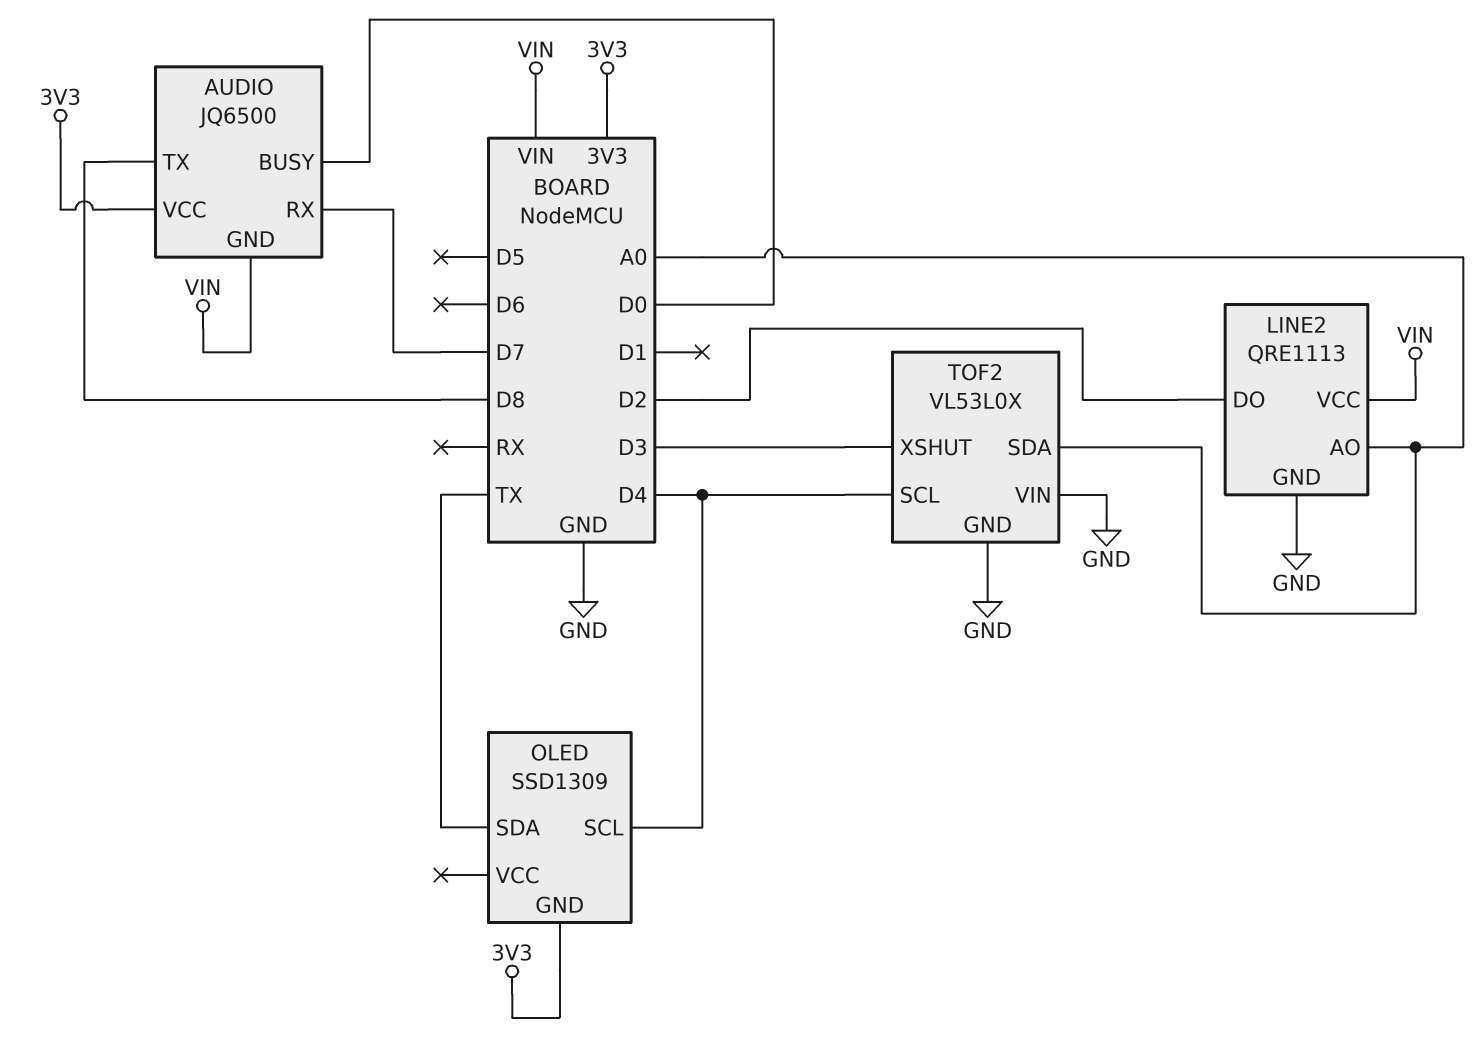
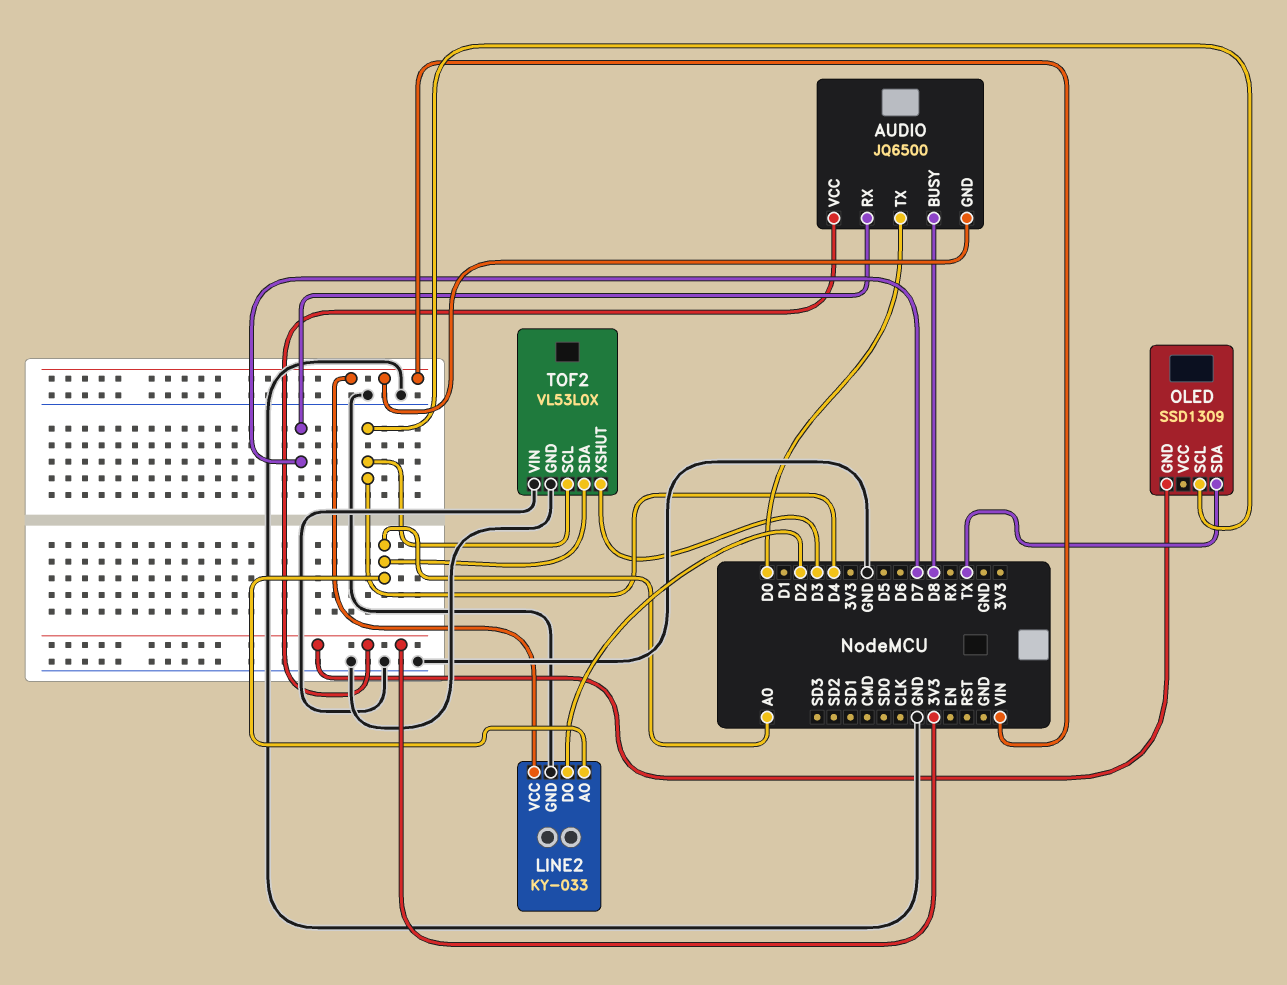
AUDIO pin BUSY: D0 -> D8
AUDIO pin TX: D8 -> D0
LINE2: QRE1113 -> KY-033

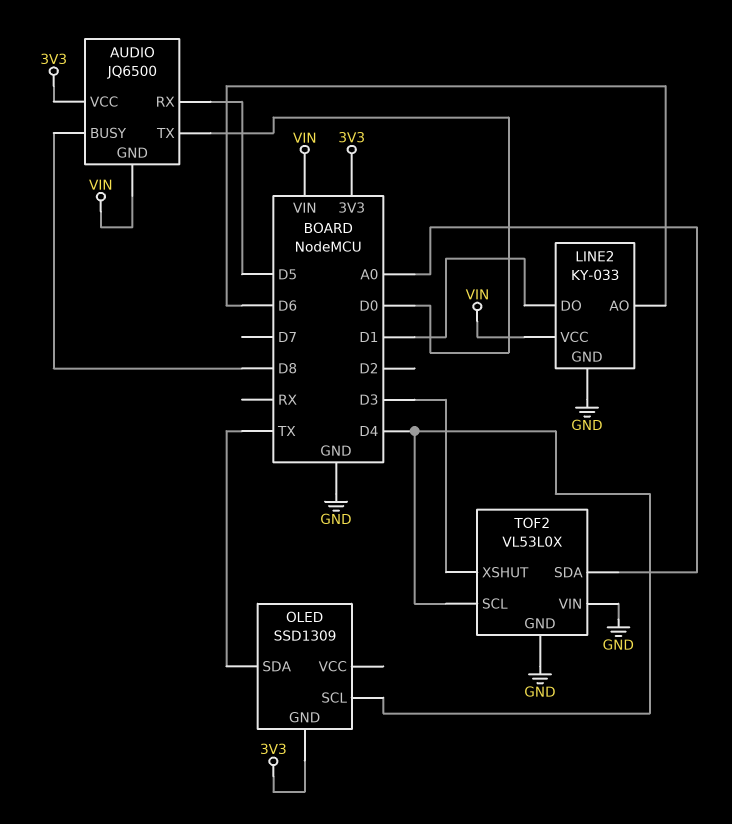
AUDIO pin RX: D7 -> D5
LINE2 pin AO: A0 -> D6
LINE2 pin DO: D2 -> D1

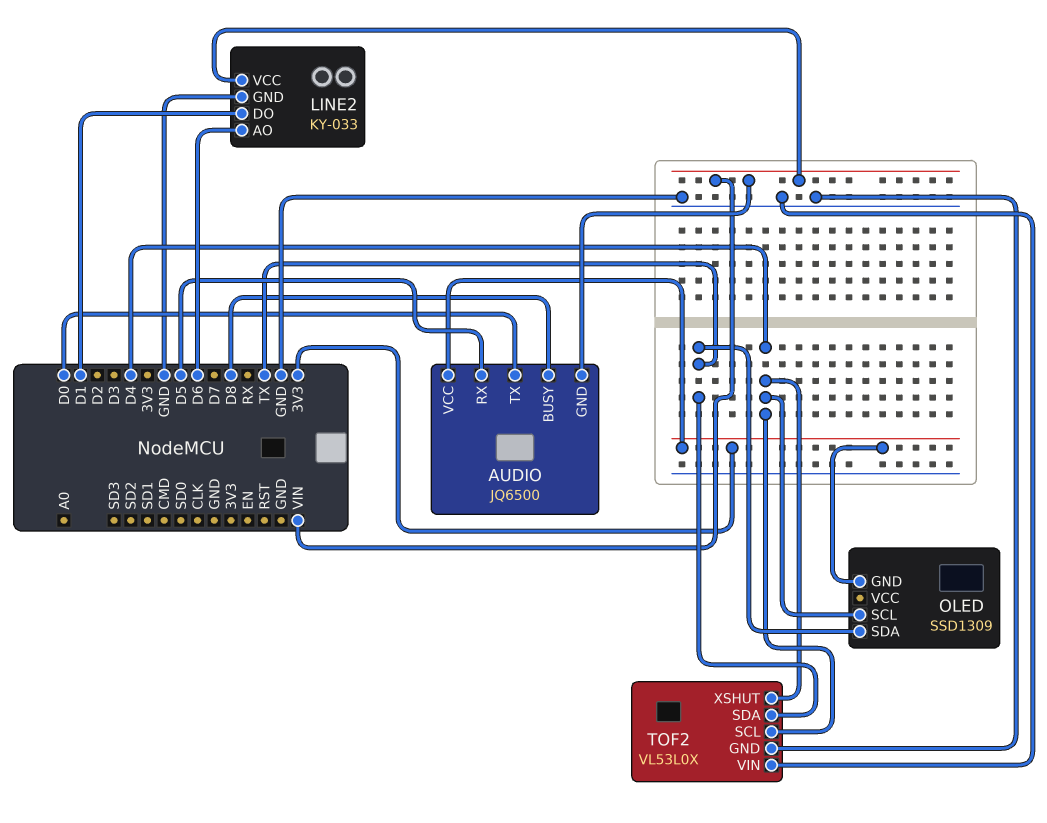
TOF2 pin SDA: A0 -> TX
TOF2 pin XSHUT: D3 -> D4

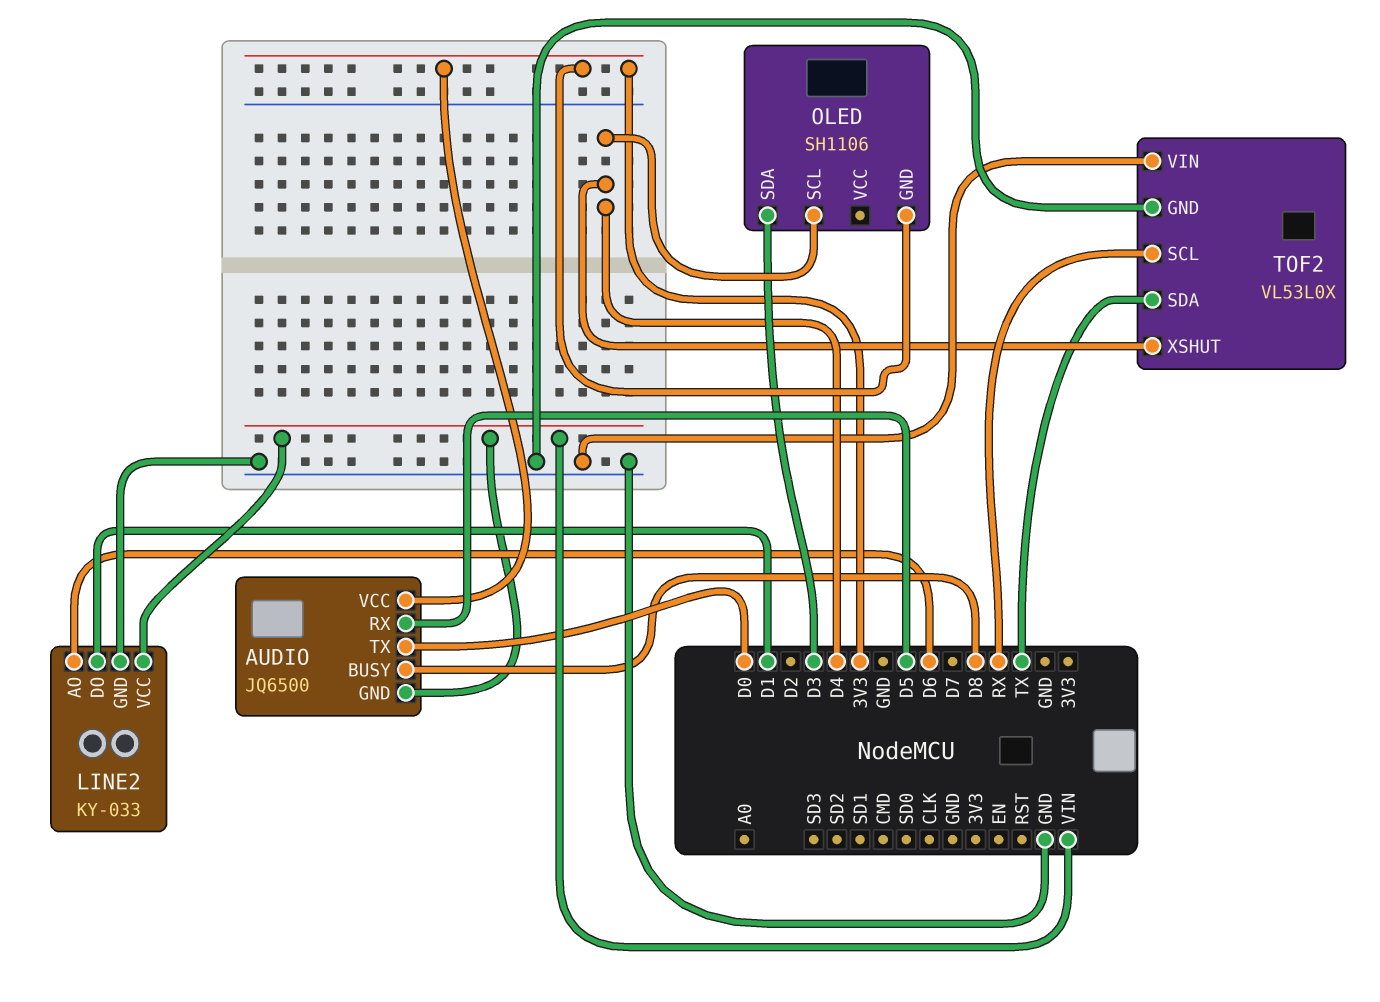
OLED: SSD1309 -> SH1106
OLED pin SDA: TX -> D3
TOF2 pin SCL: D4 -> RX

